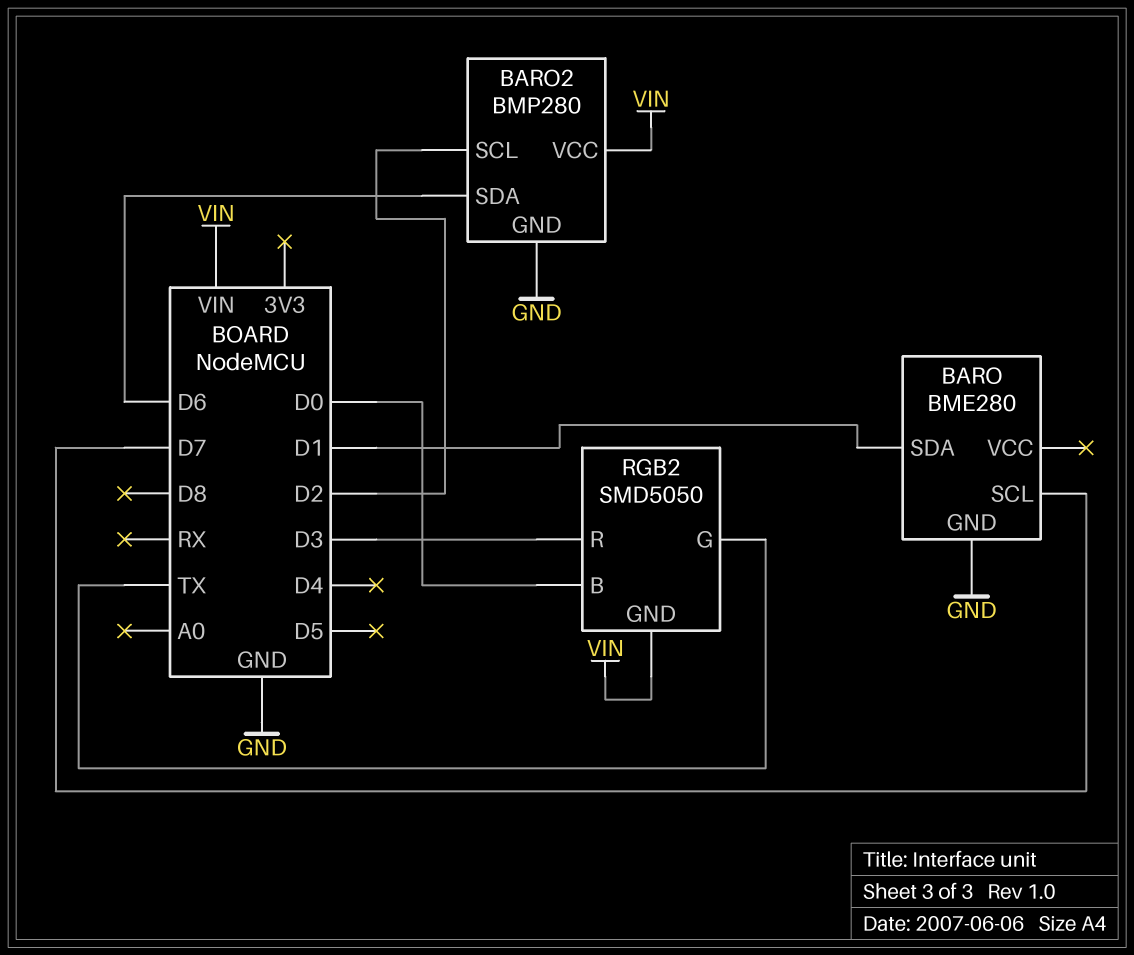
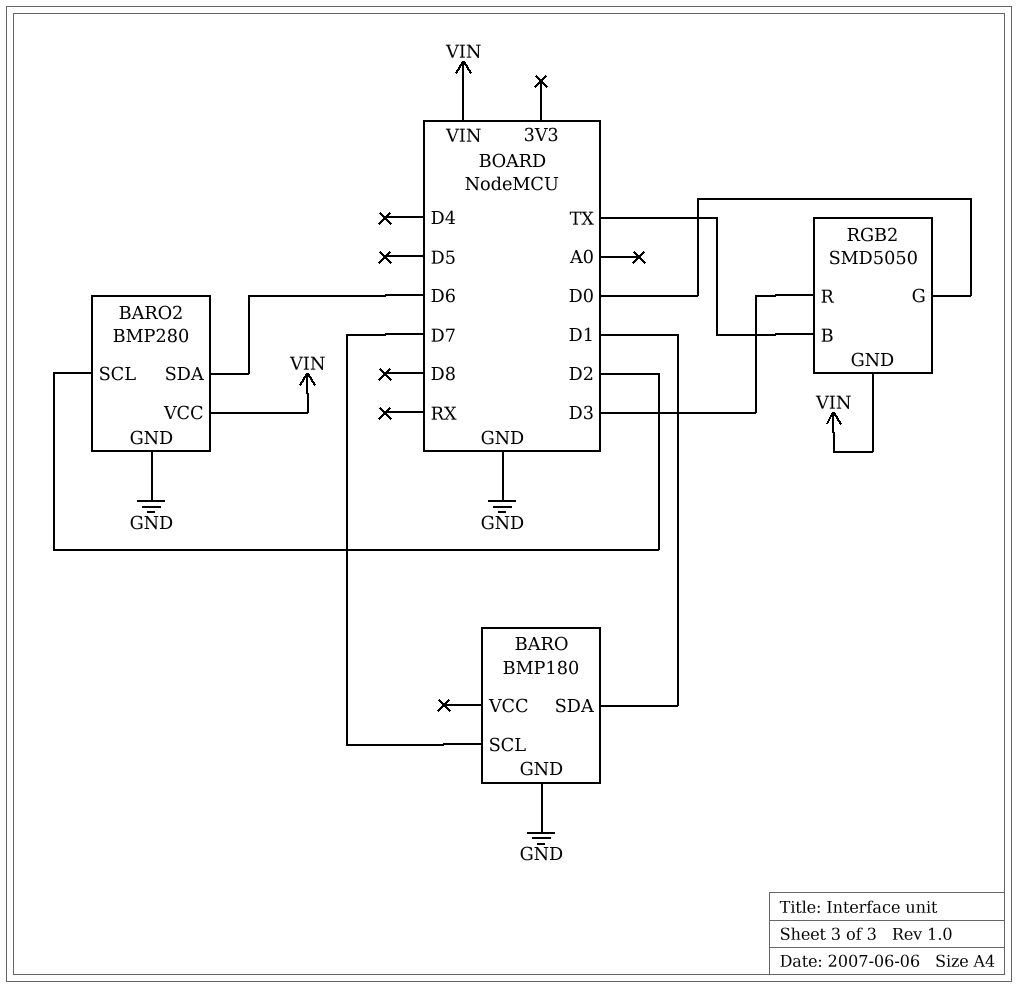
BARO: BME280 -> BMP180
RGB2 pin B: D0 -> TX
RGB2 pin G: TX -> D0

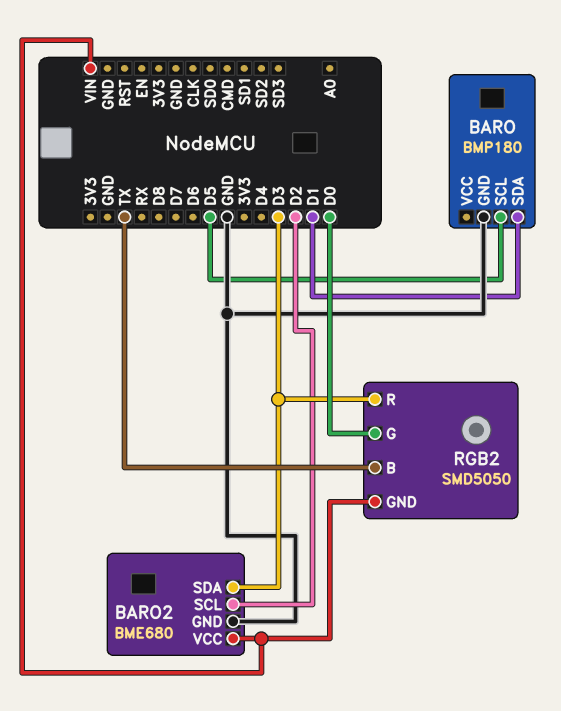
BARO pin SCL: D7 -> D5
BARO2: BMP280 -> BME680
BARO2 pin SDA: D6 -> D3

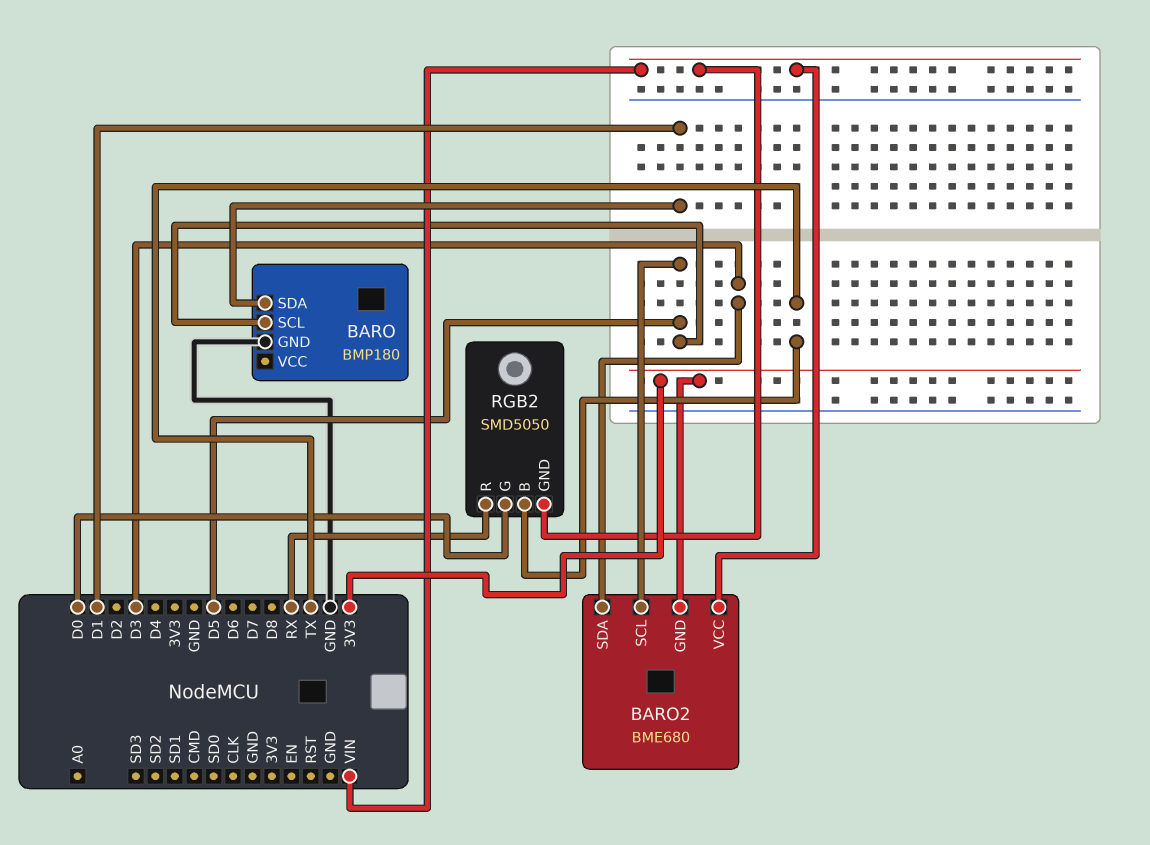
BARO2 pin GND: GND -> 3V3
BARO2 pin SCL: D2 -> D5
RGB2 pin R: D3 -> RX

